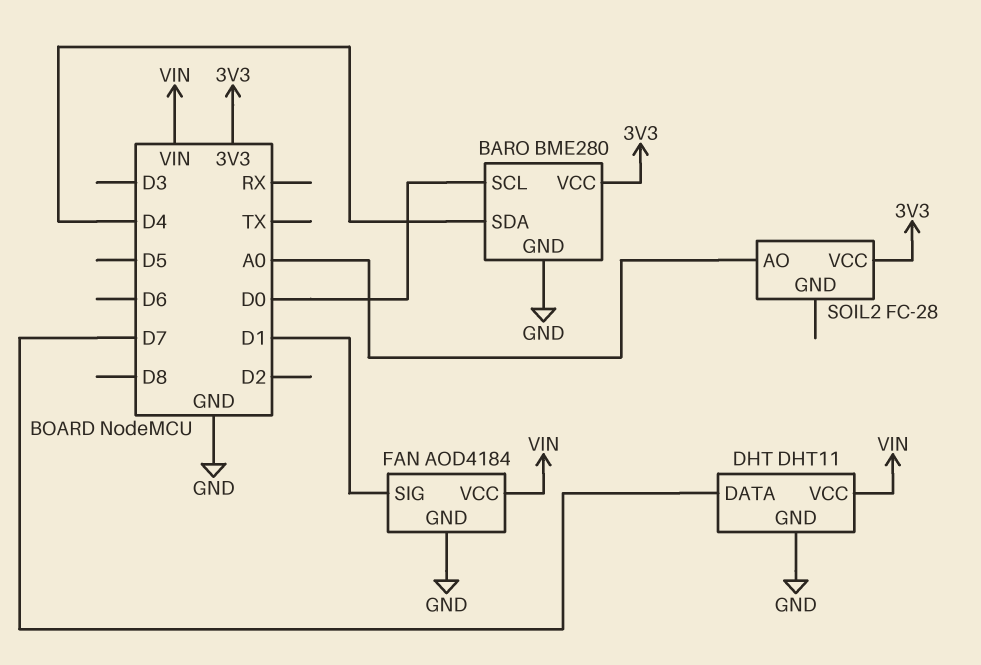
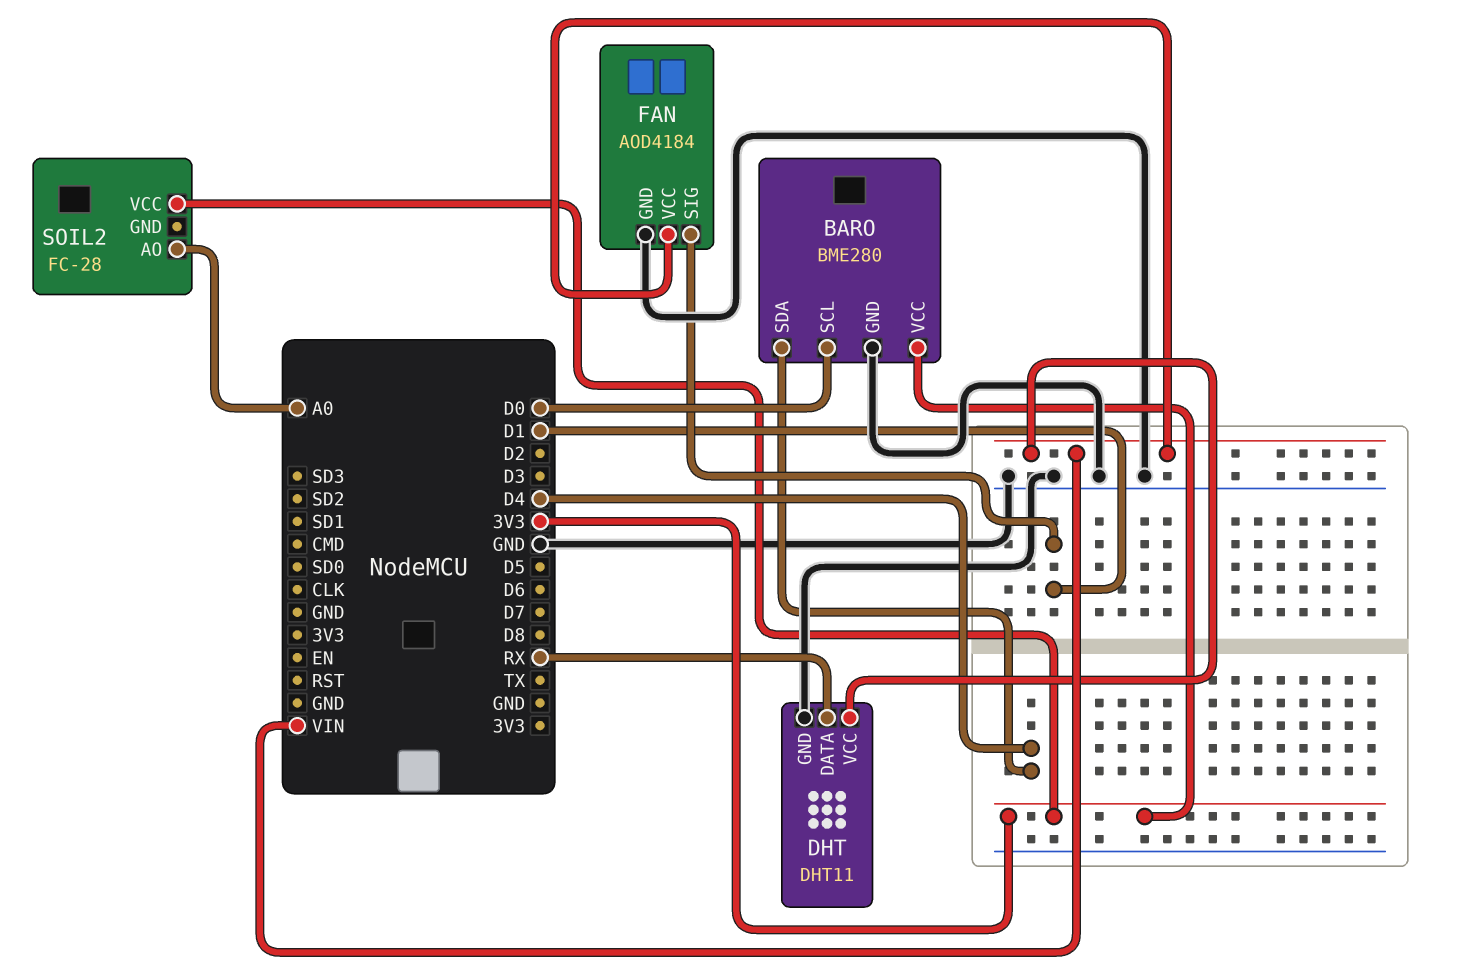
DHT pin DATA: D7 -> RX

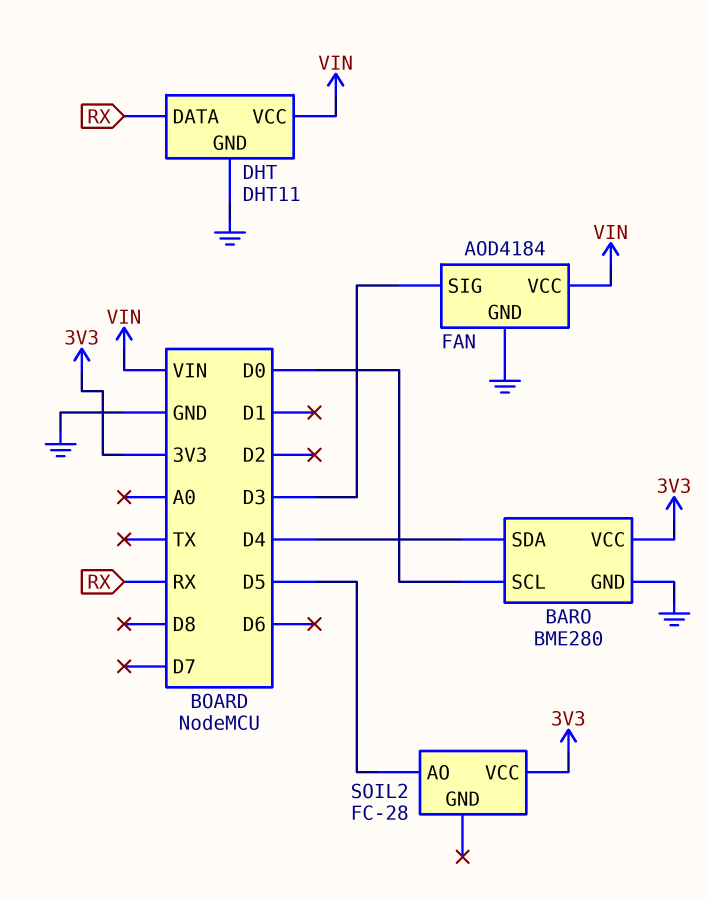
FAN pin SIG: D1 -> D3
SOIL2 pin AO: A0 -> D5

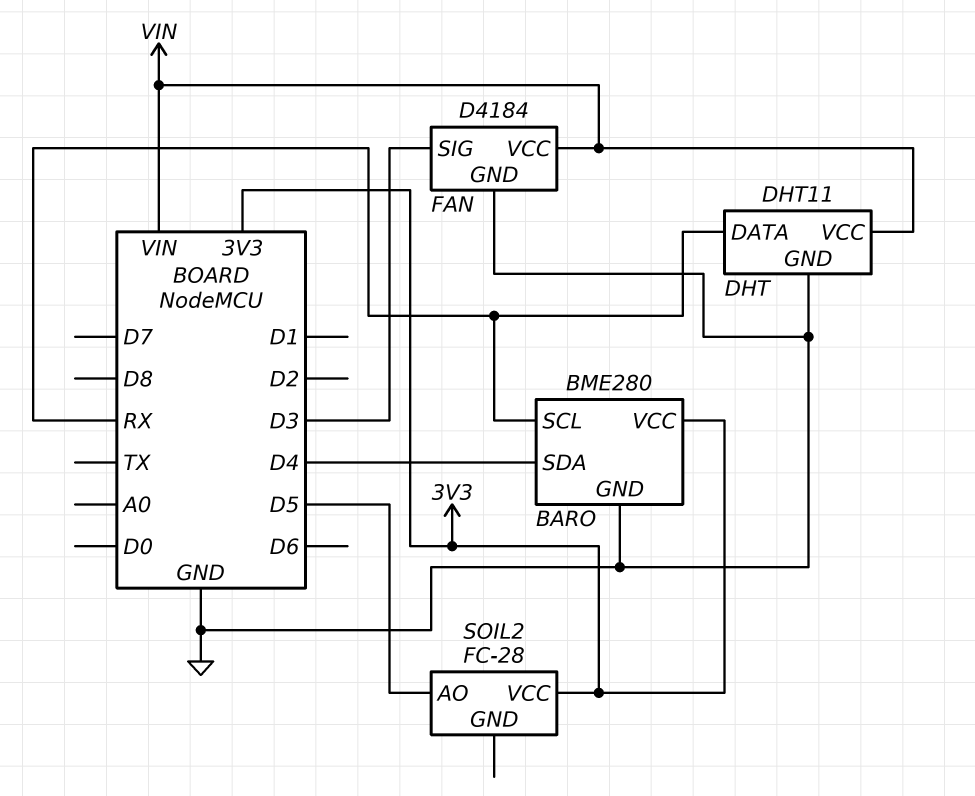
BARO pin SCL: D0 -> RX
FAN: AOD4184 -> D4184

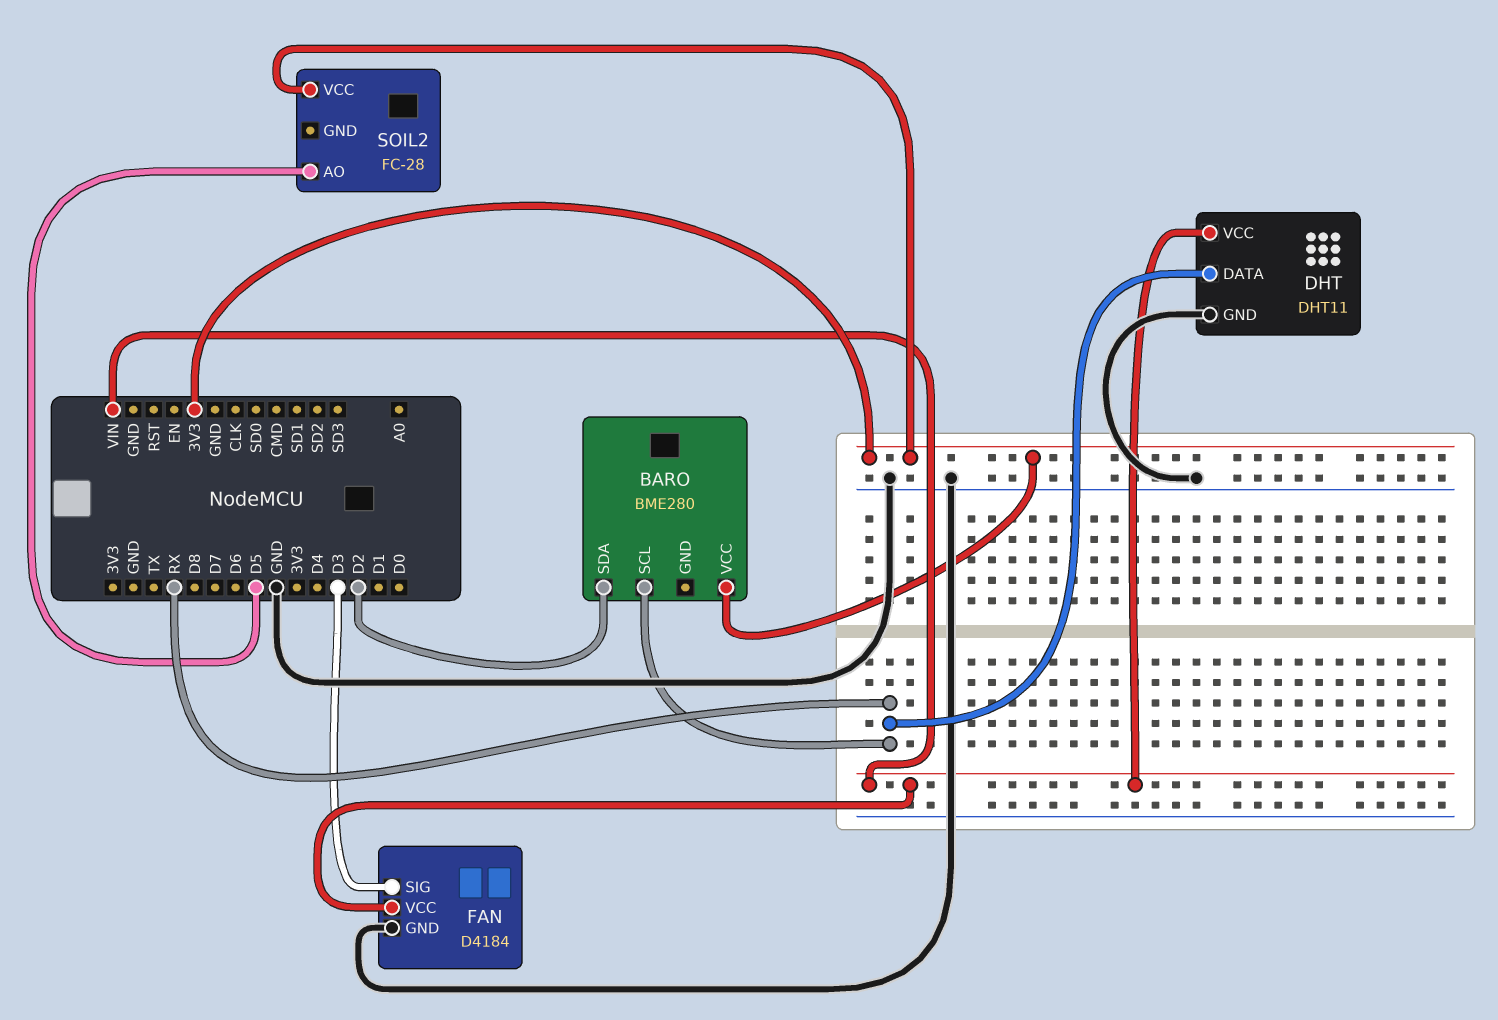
BARO pin GND: GND -> none
BARO pin SDA: D4 -> D2

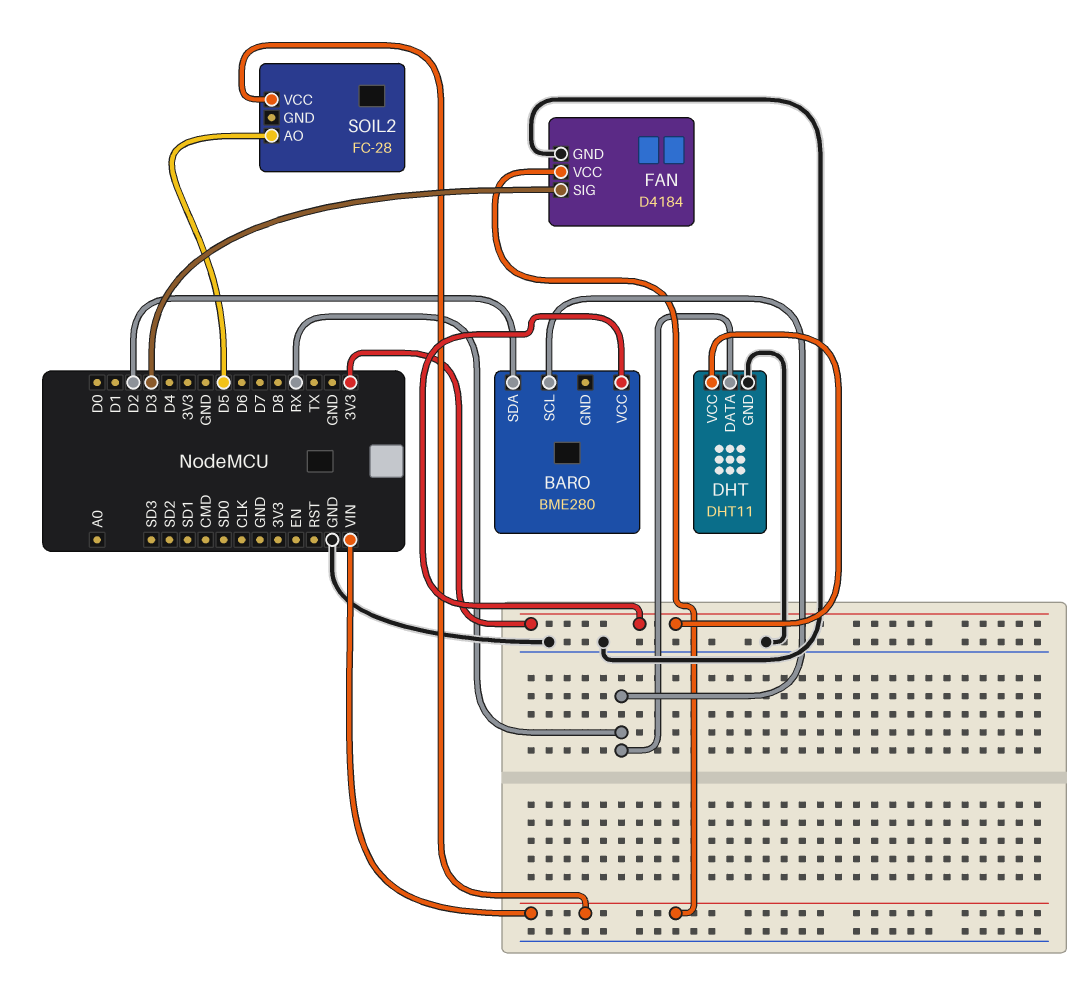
DHT pin VCC: VIN -> 3V3
SOIL2 pin VCC: 3V3 -> VIN

